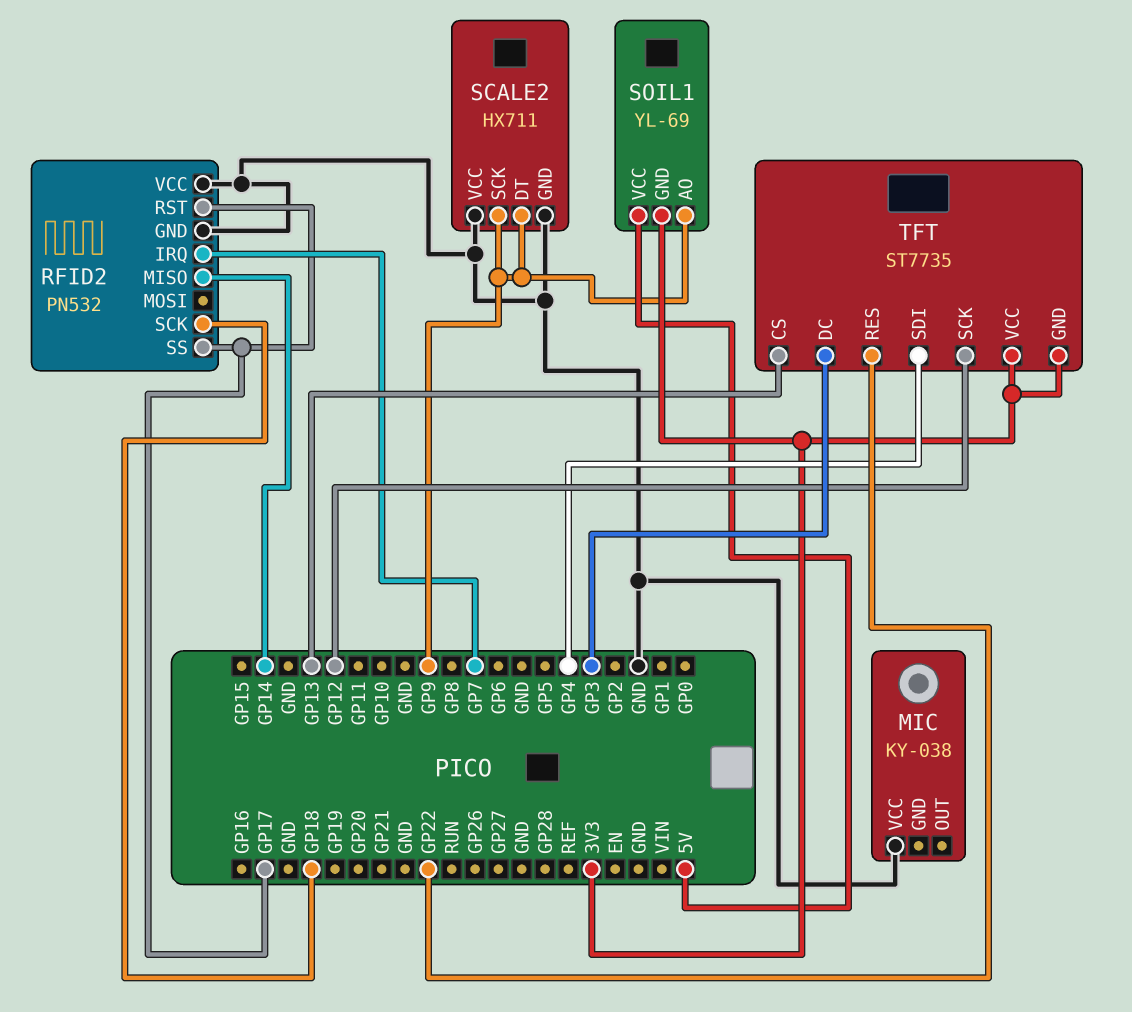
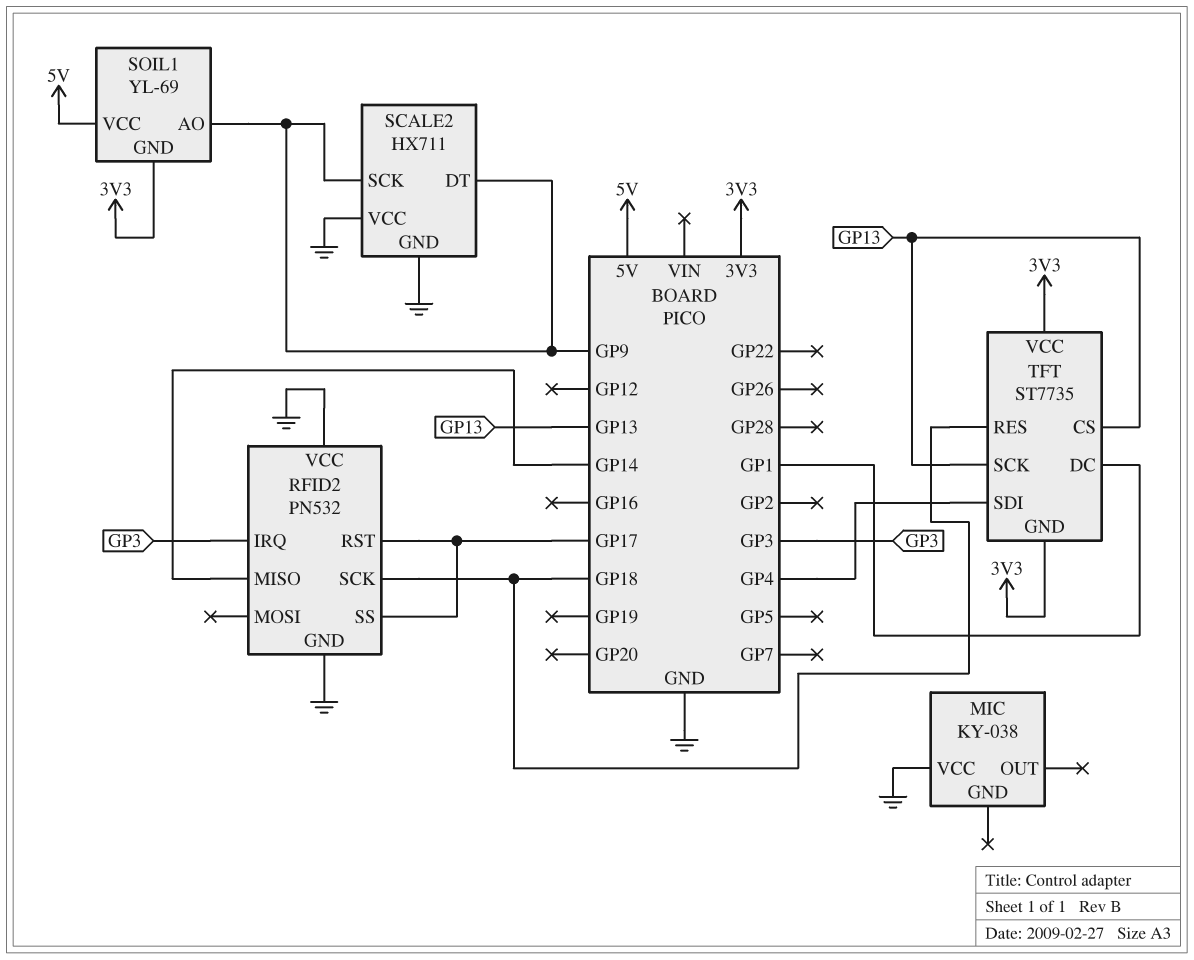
RFID2 pin IRQ: GP7 -> GP3
TFT pin DC: GP3 -> GP1
TFT pin RES: GP22 -> GP18
TFT pin SCK: GP12 -> GP13

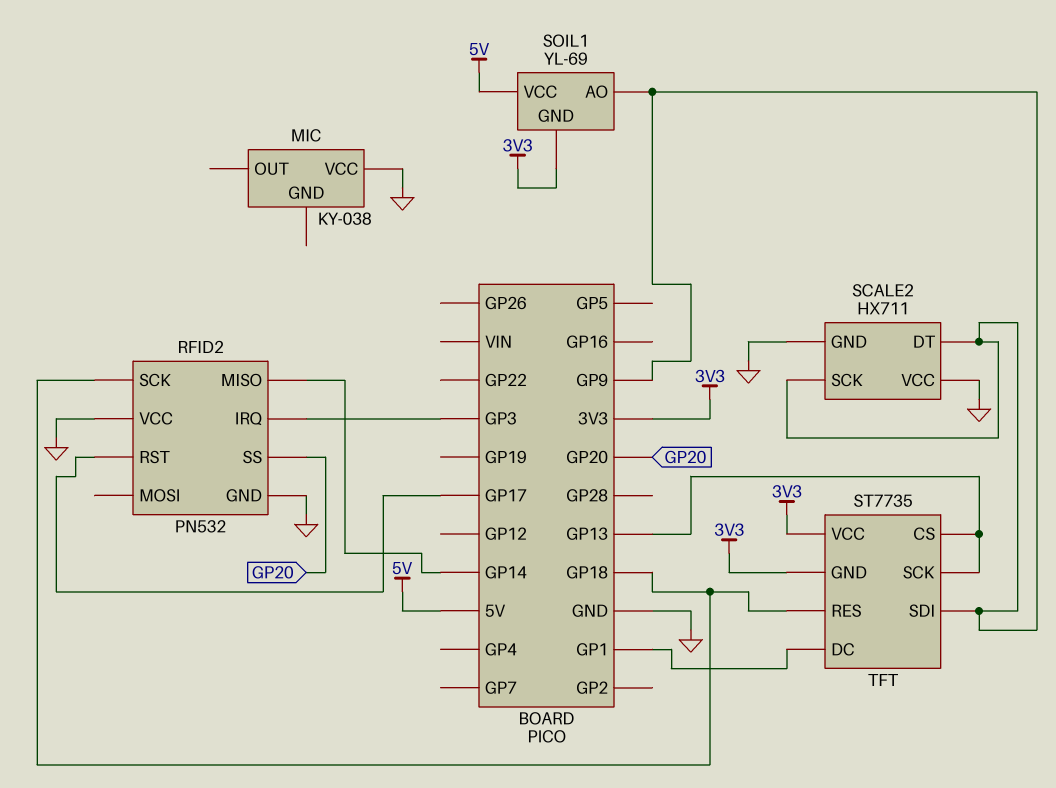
RFID2 pin SS: GP17 -> GP20
TFT pin SDI: GP4 -> GP9

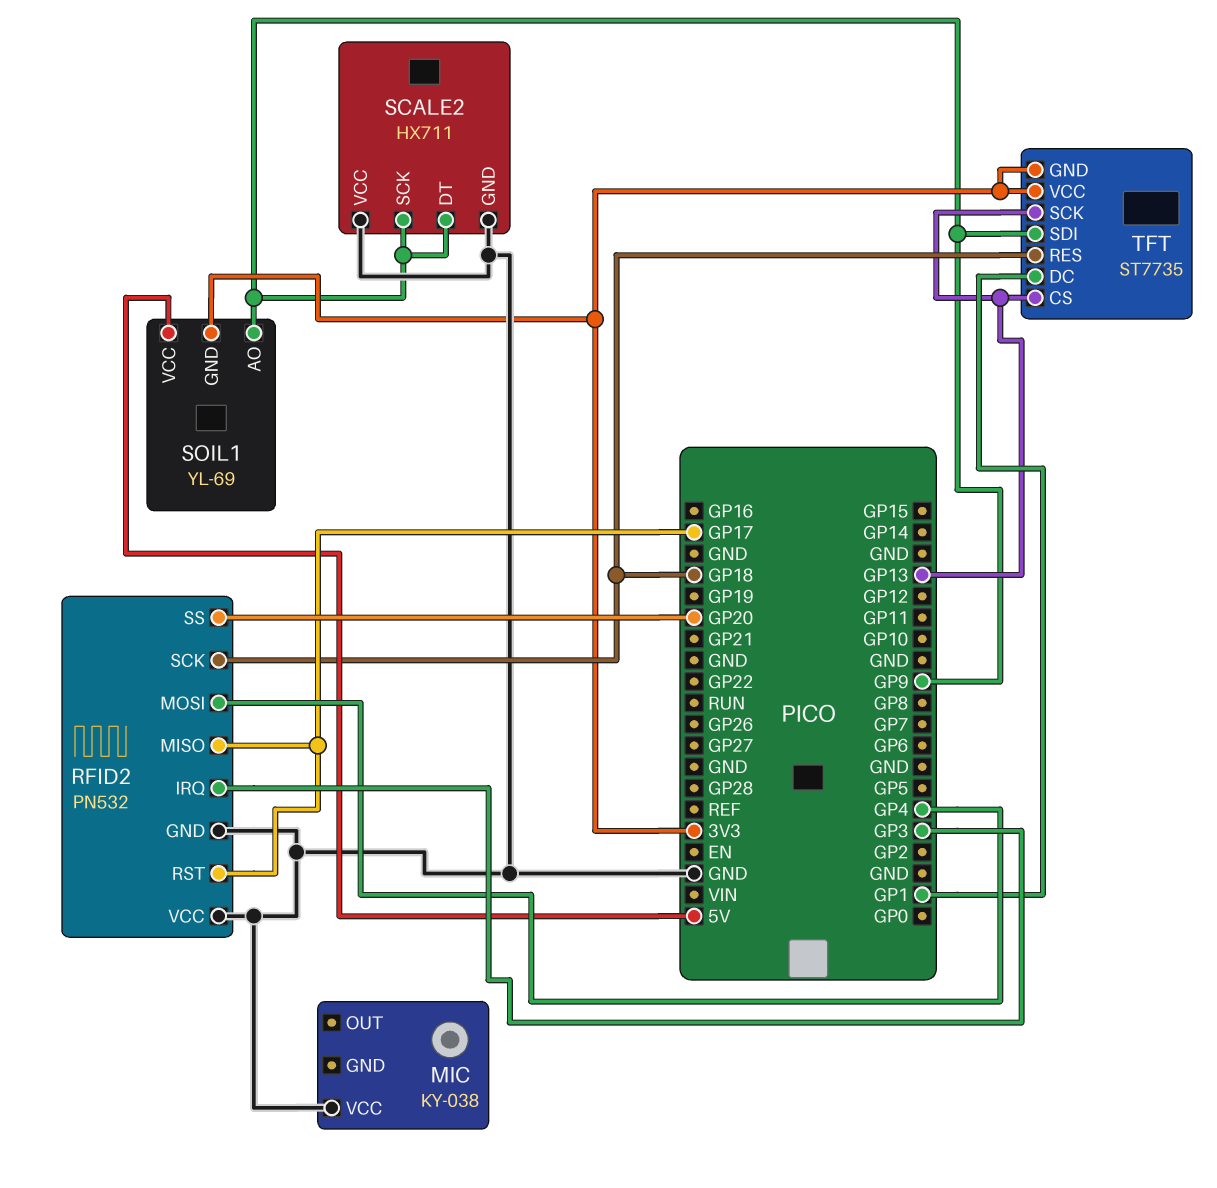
RFID2 pin MISO: GP14 -> GP17
RFID2 pin MOSI: none -> GP4

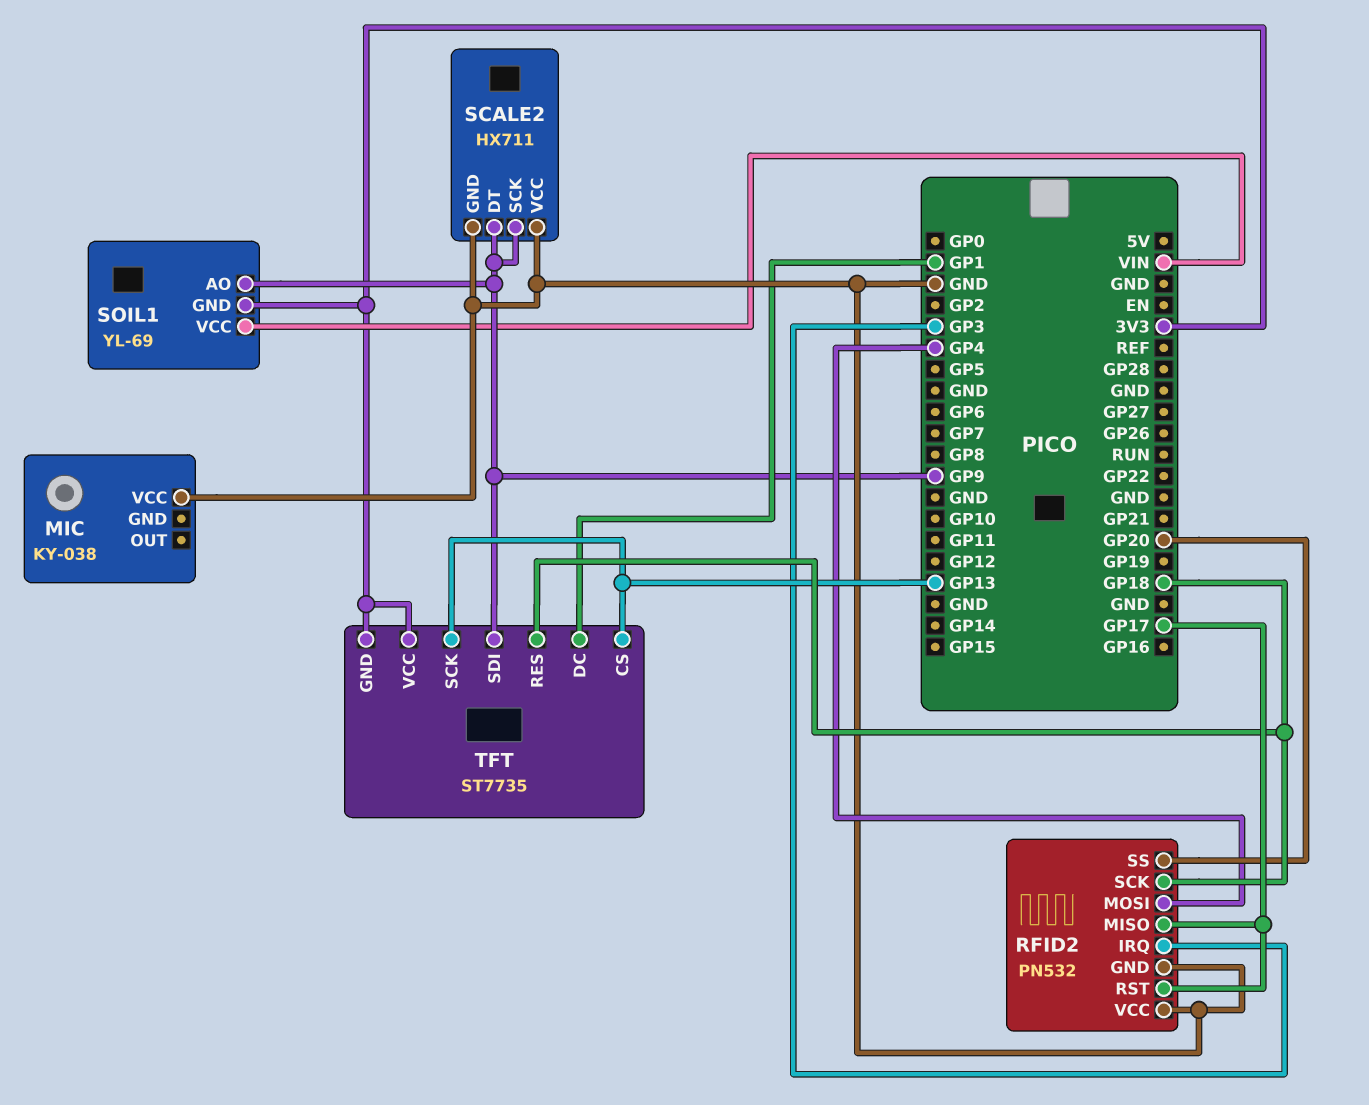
SOIL1 pin VCC: 5V -> VIN

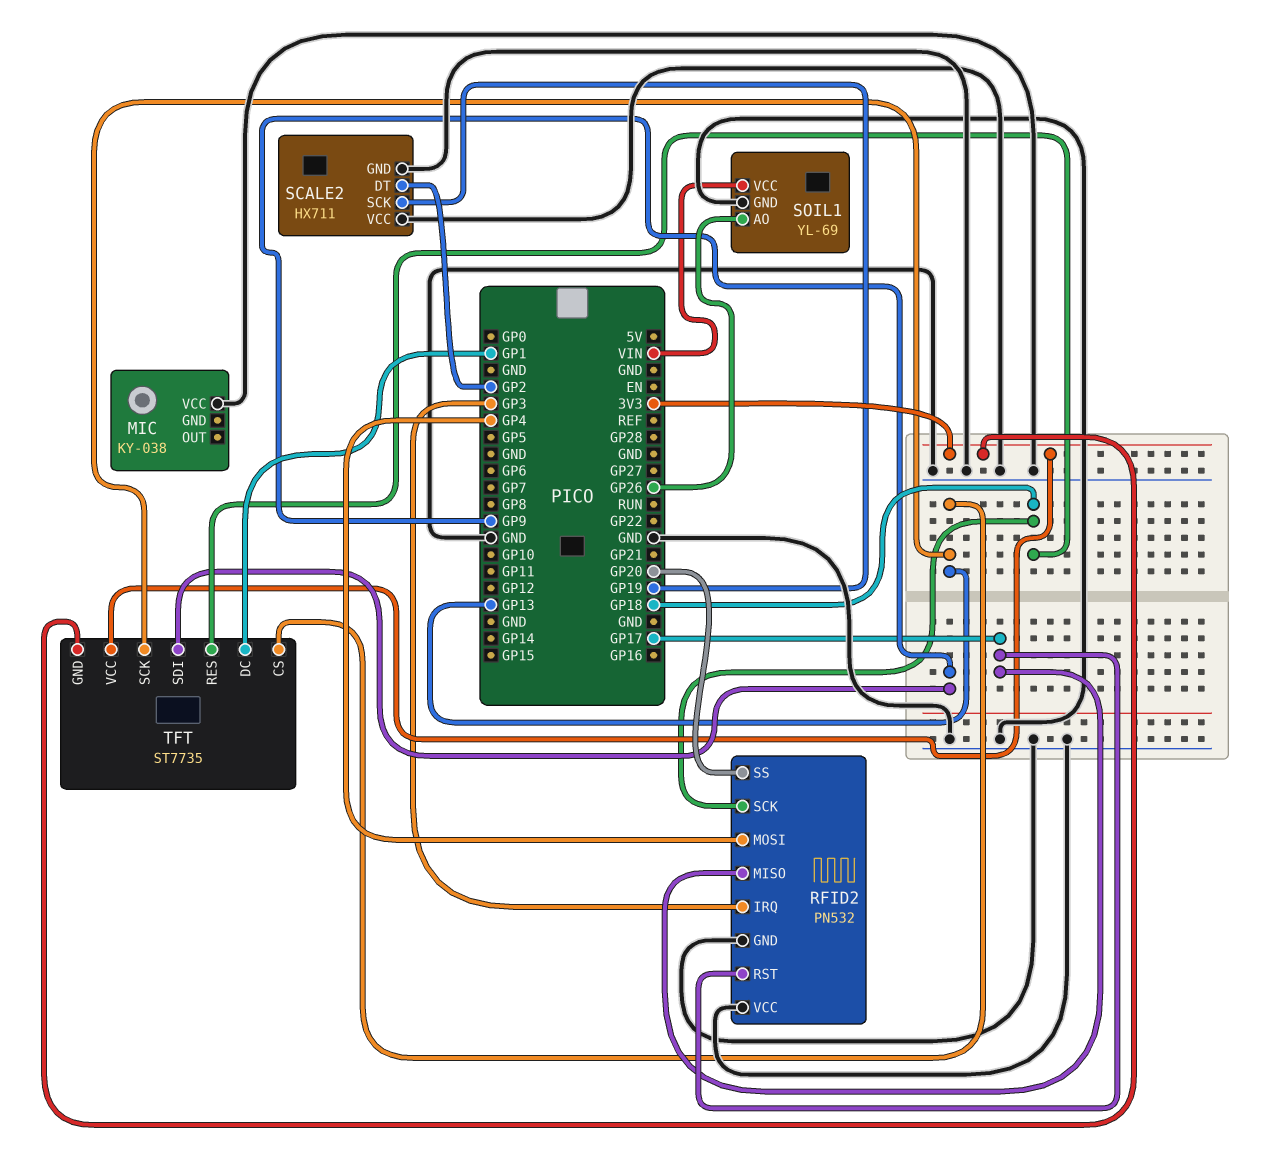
SCALE2 pin DT: GP9 -> GP2
SCALE2 pin SCK: GP9 -> GP19
SOIL1 pin AO: GP9 -> GP26
SOIL1 pin GND: 3V3 -> GND

